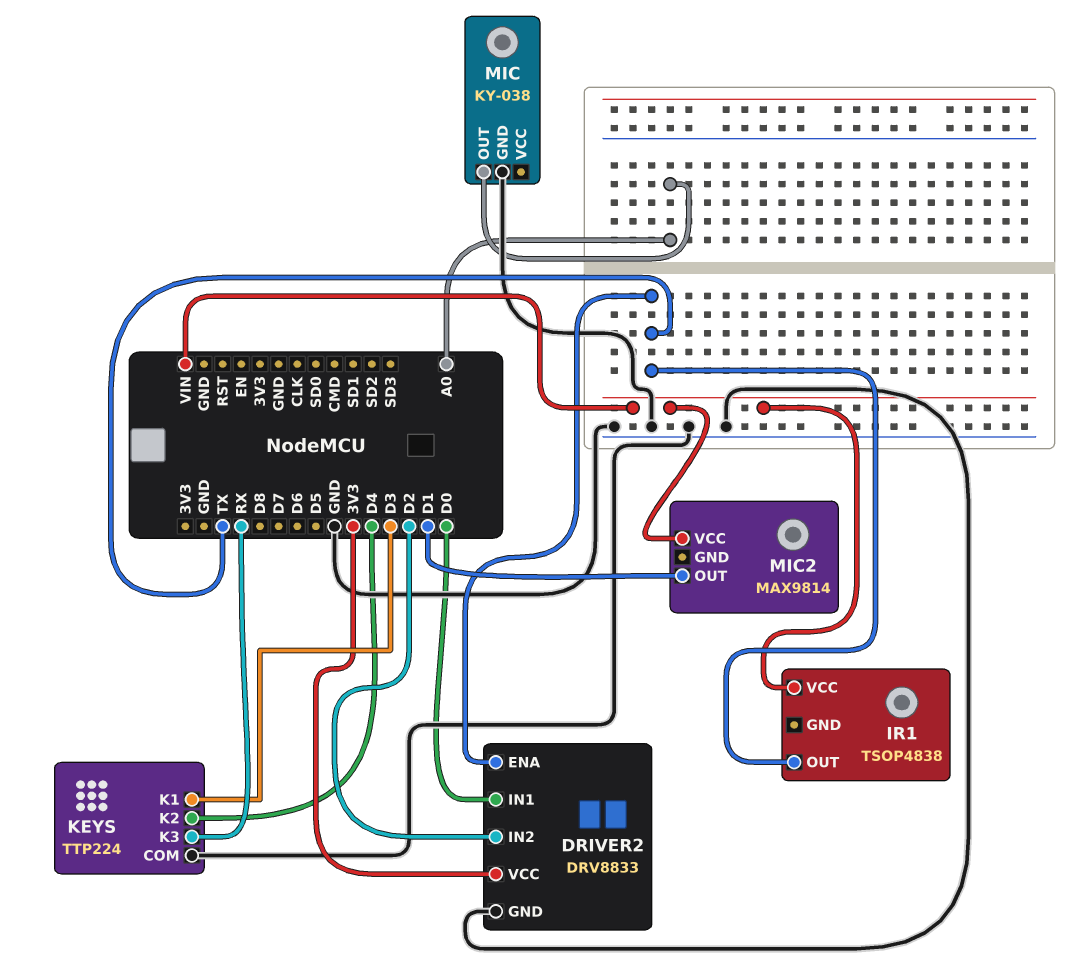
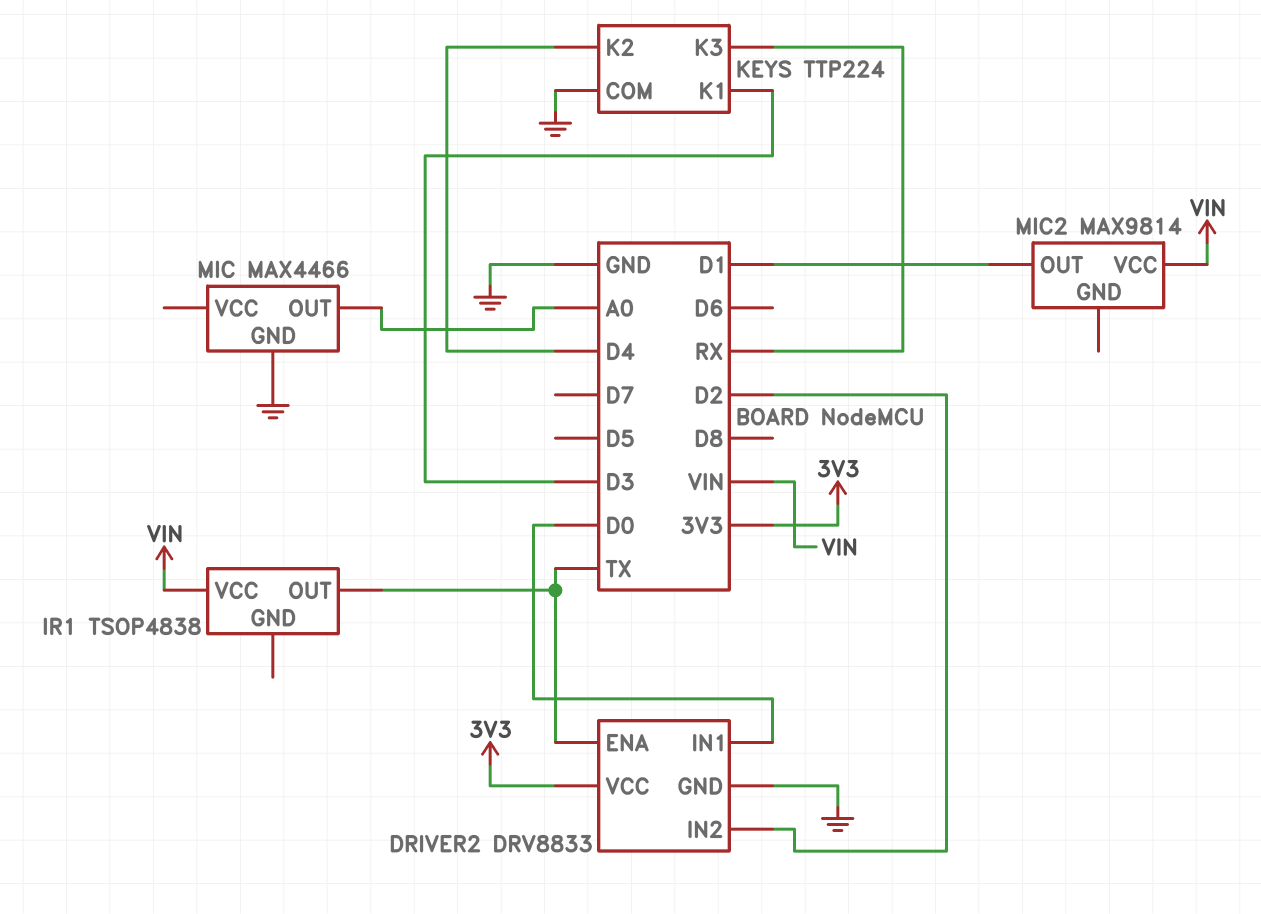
MIC: KY-038 -> MAX4466

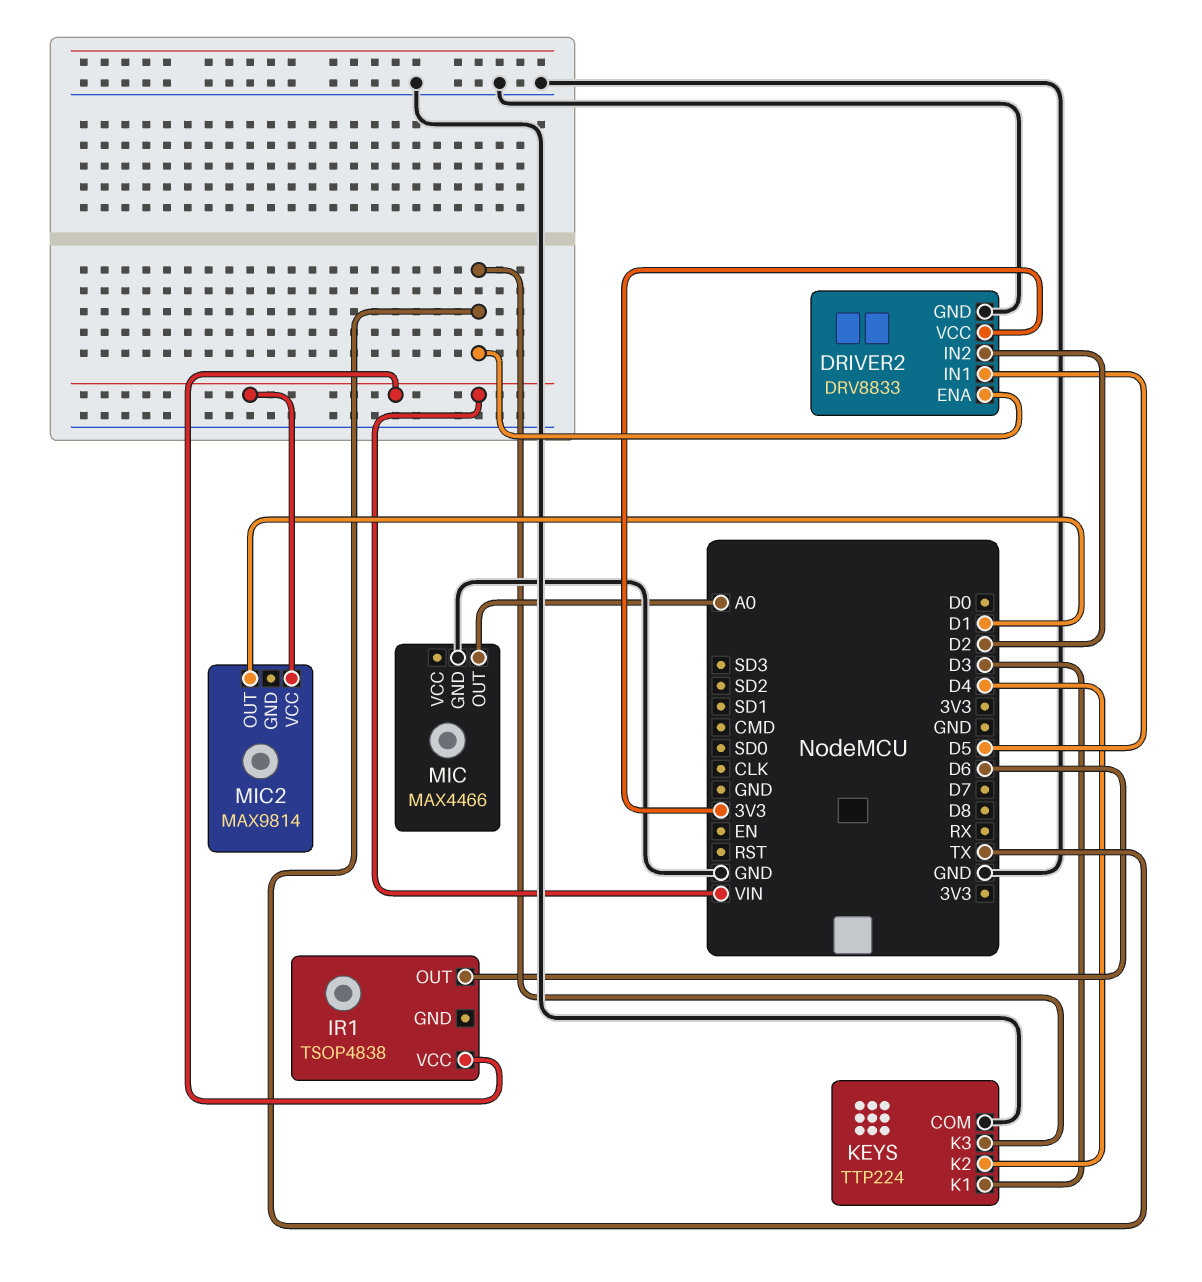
DRIVER2 pin IN1: D0 -> D5
IR1 pin OUT: TX -> D6
KEYS pin K3: RX -> TX

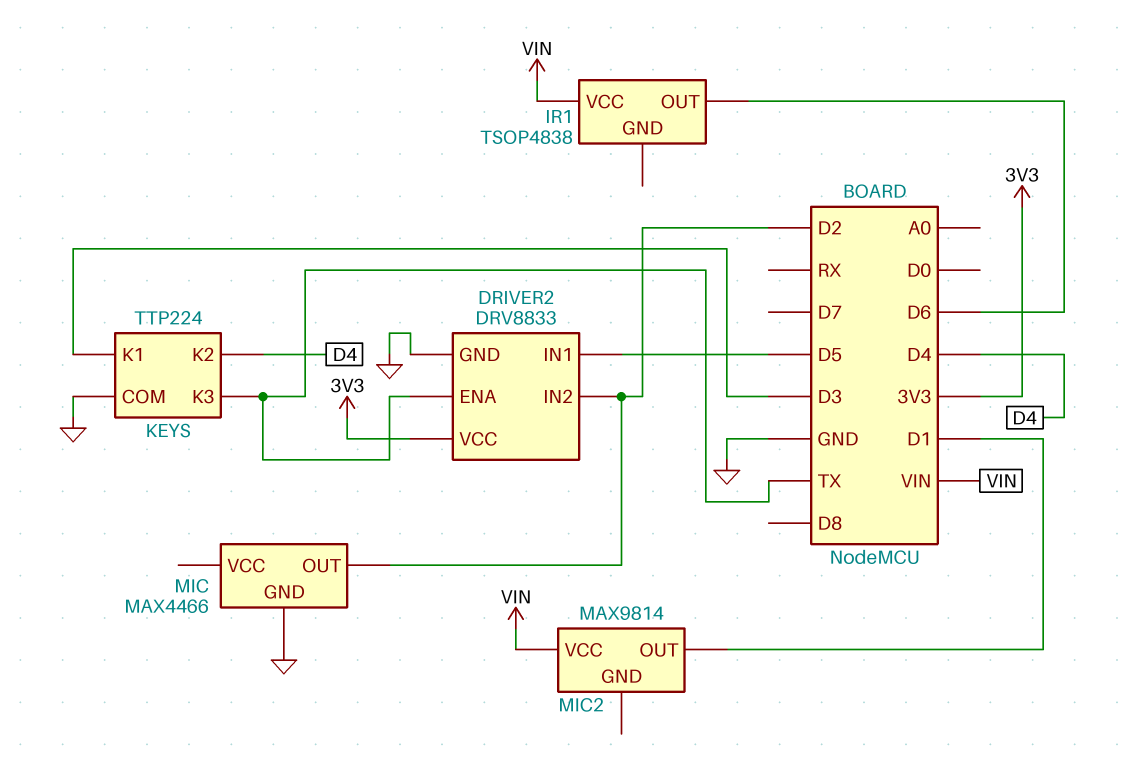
MIC pin OUT: A0 -> D2

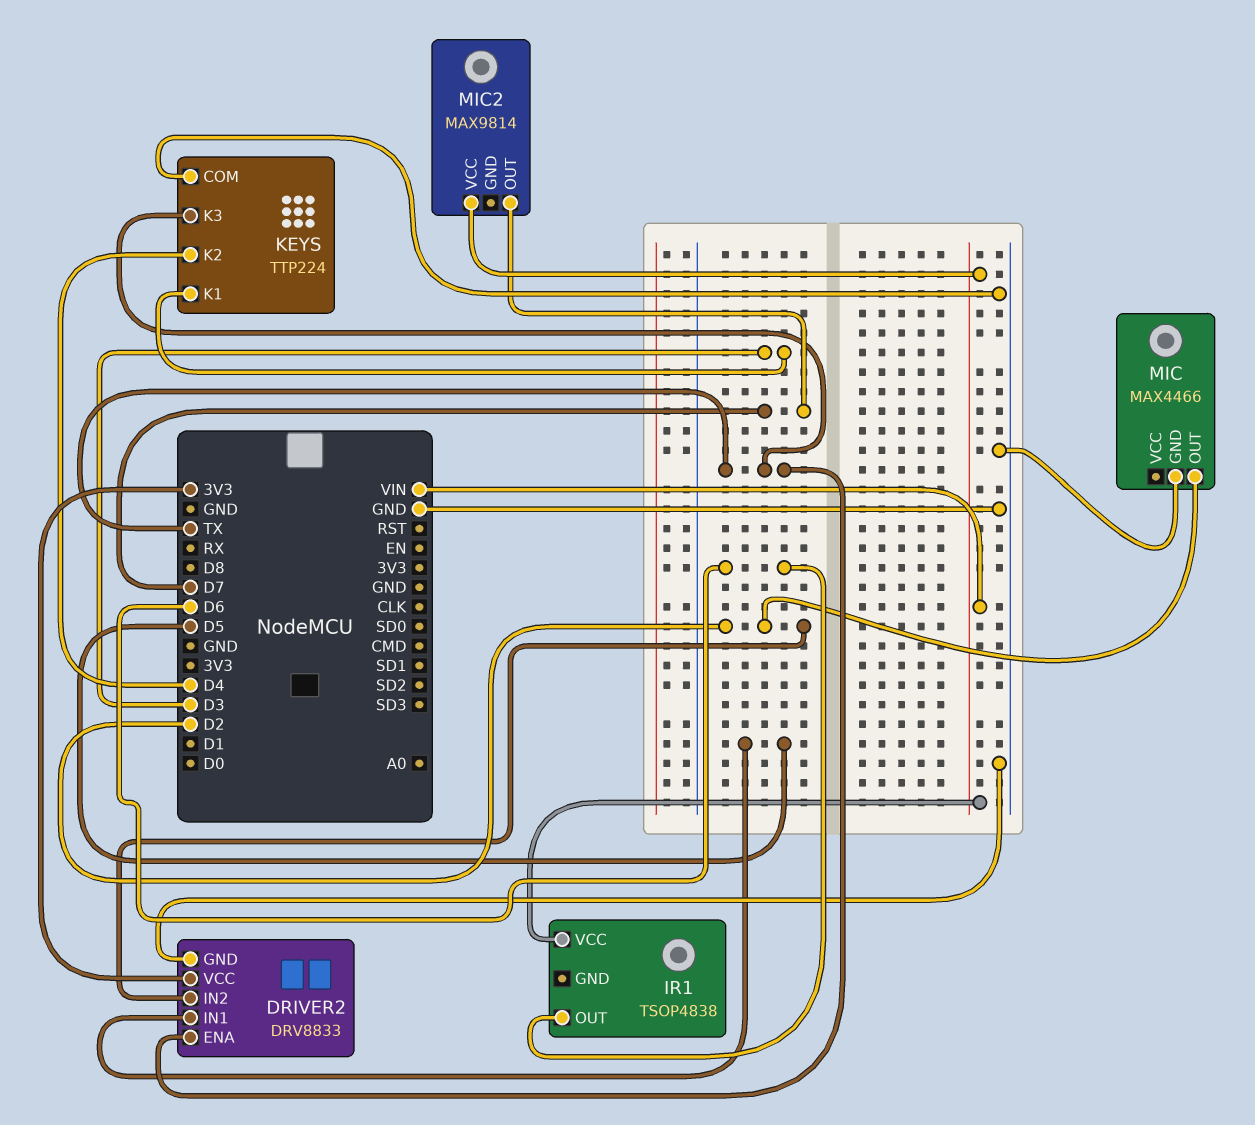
MIC2 pin OUT: D1 -> D7

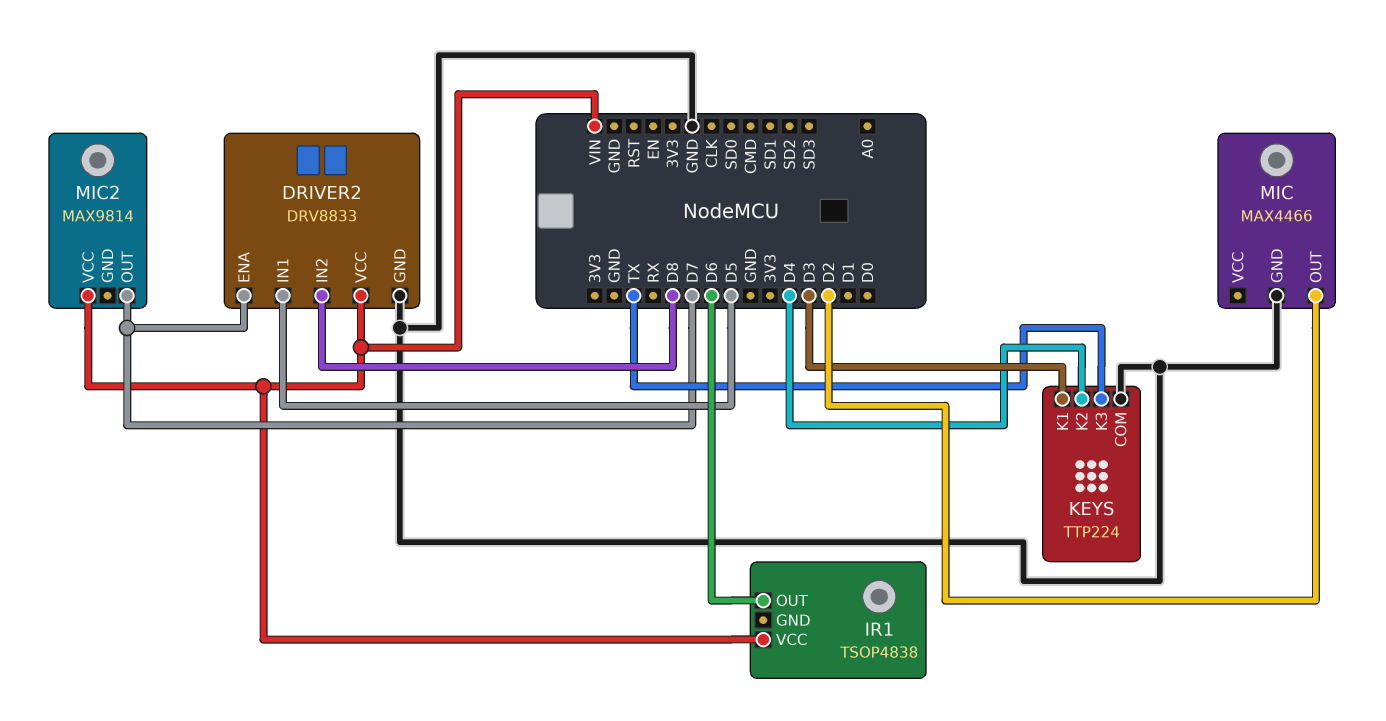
DRIVER2 pin ENA: TX -> D7
DRIVER2 pin IN2: D2 -> D8
DRIVER2 pin VCC: 3V3 -> VIN

